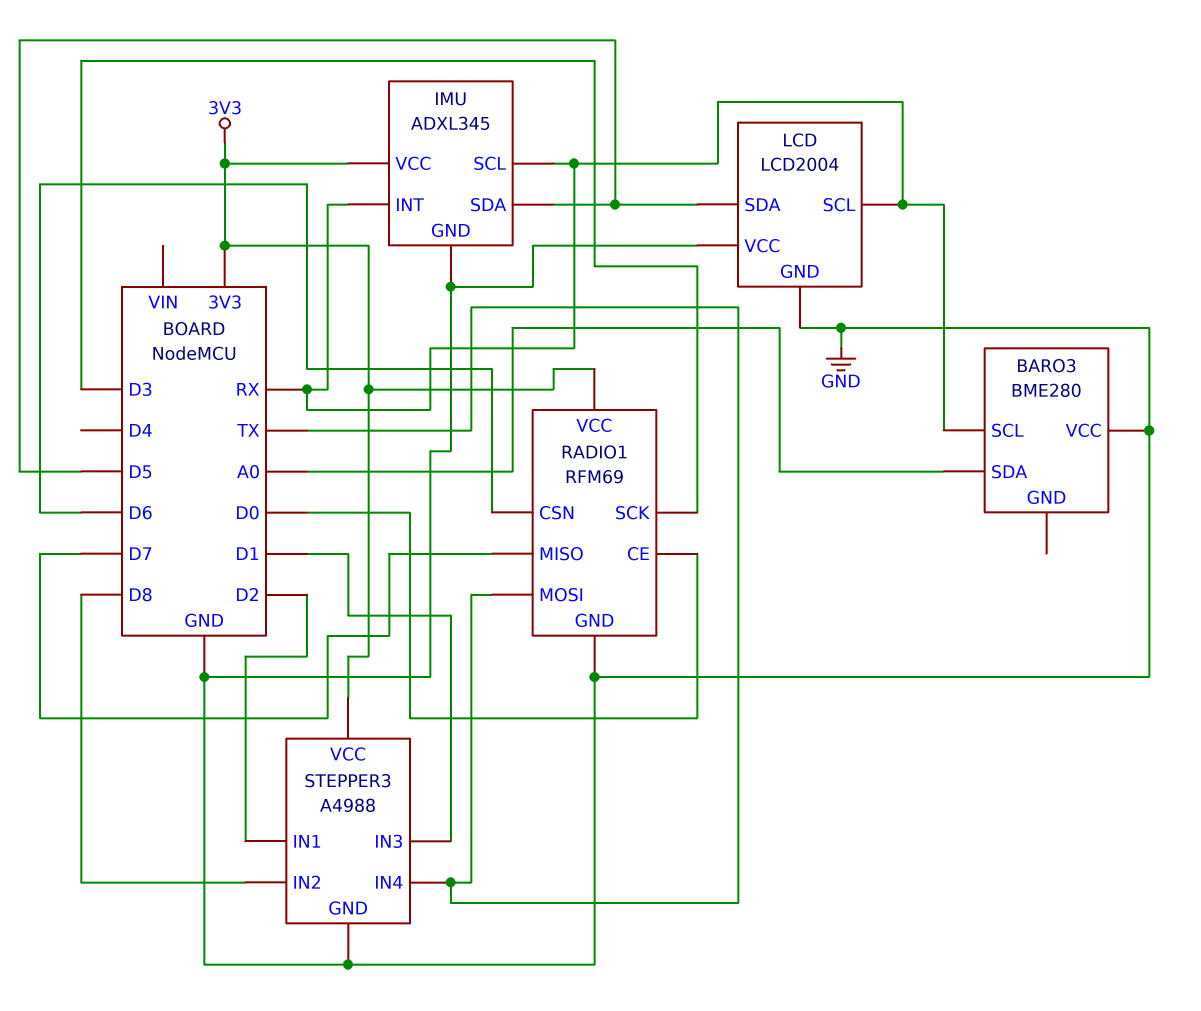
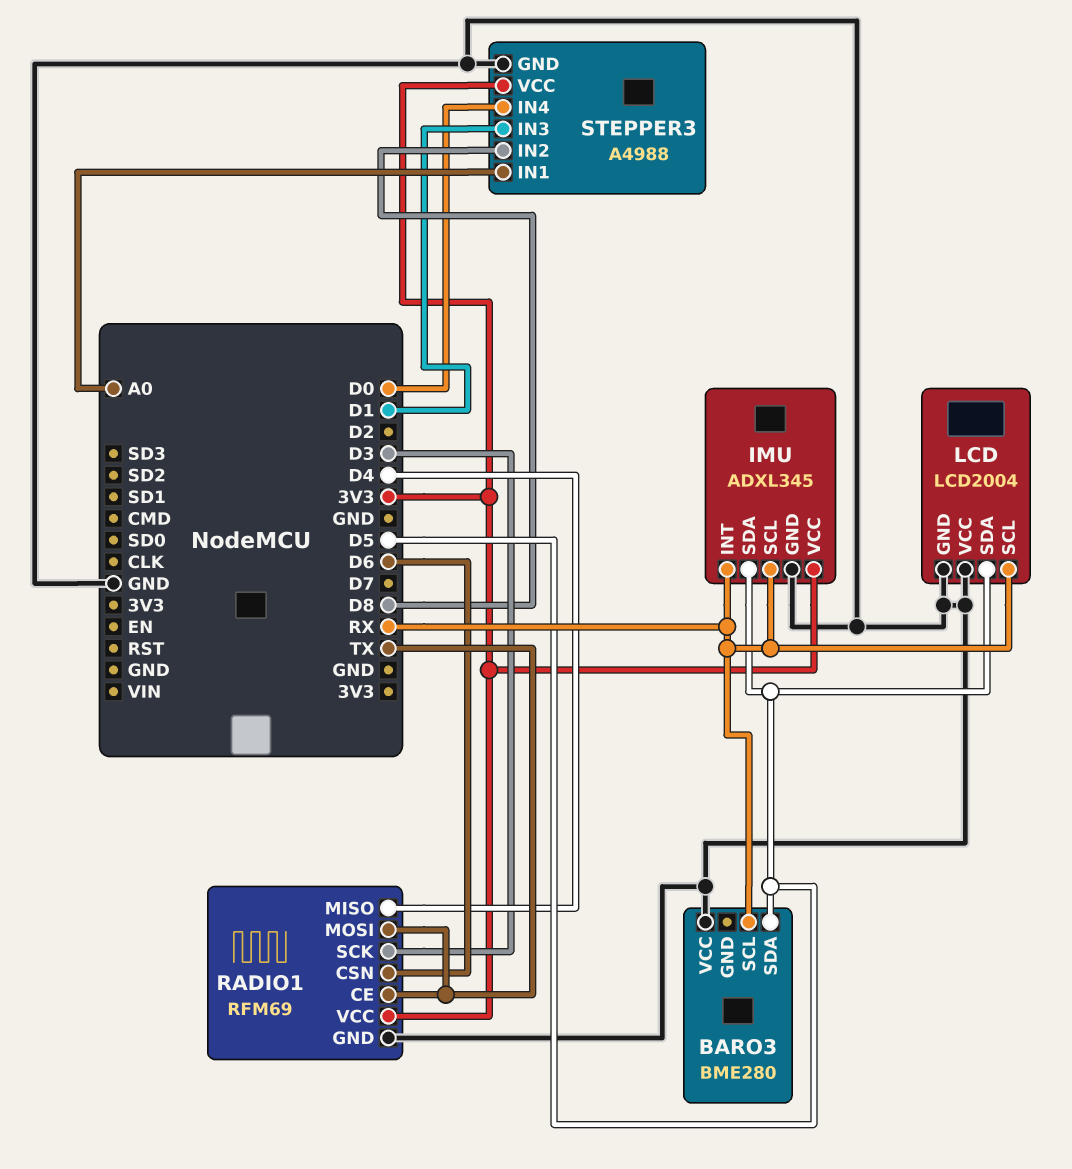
BARO3 pin SDA: A0 -> D5
RADIO1 pin CE: D0 -> TX
RADIO1 pin MISO: D7 -> D4
STEPPER3 pin IN1: D2 -> A0
STEPPER3 pin IN4: TX -> D0

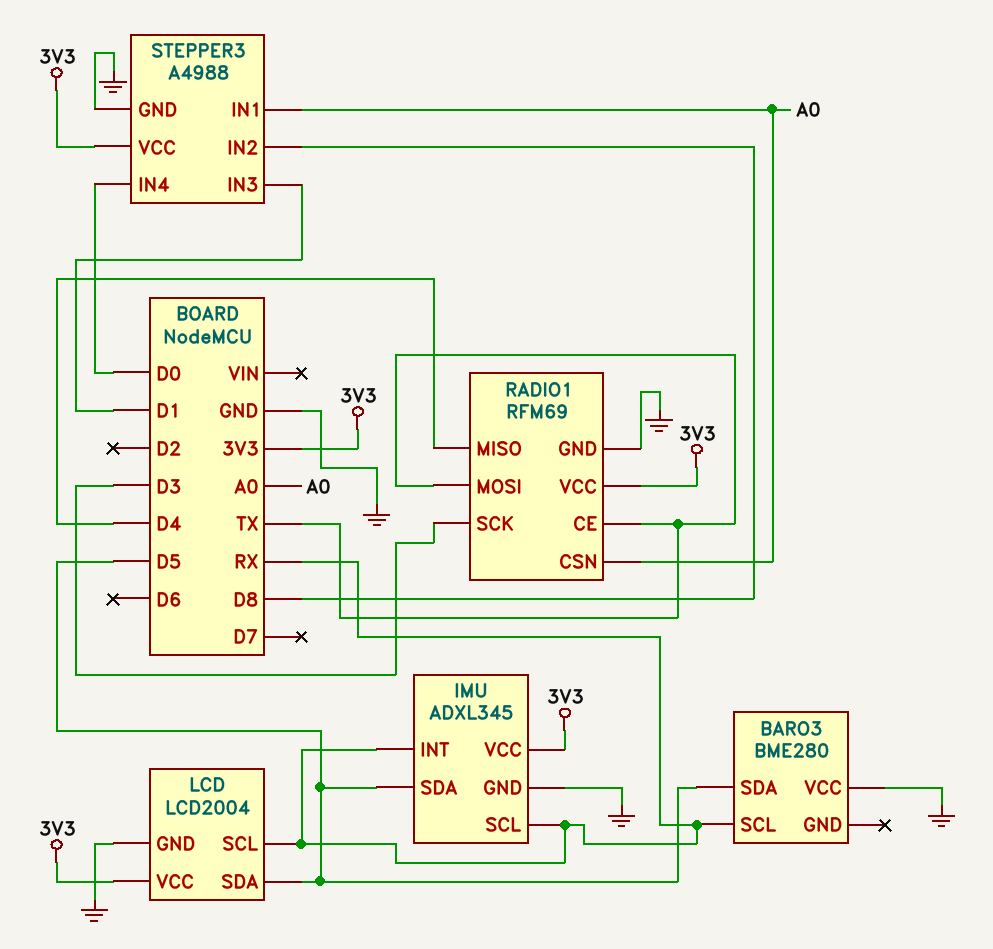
LCD pin VCC: GND -> 3V3
RADIO1 pin CSN: D6 -> A0

